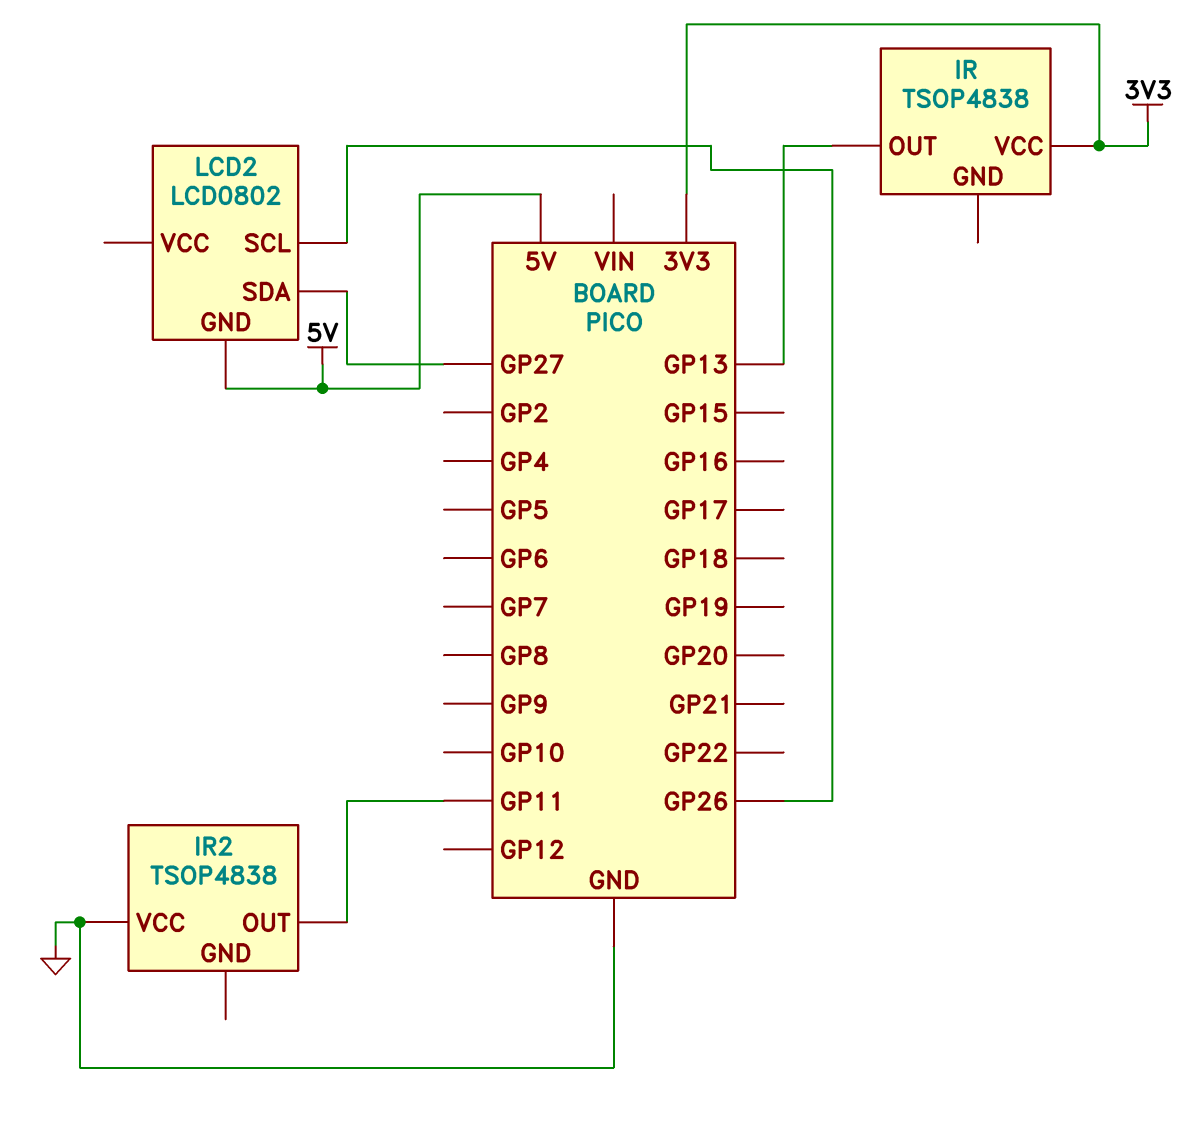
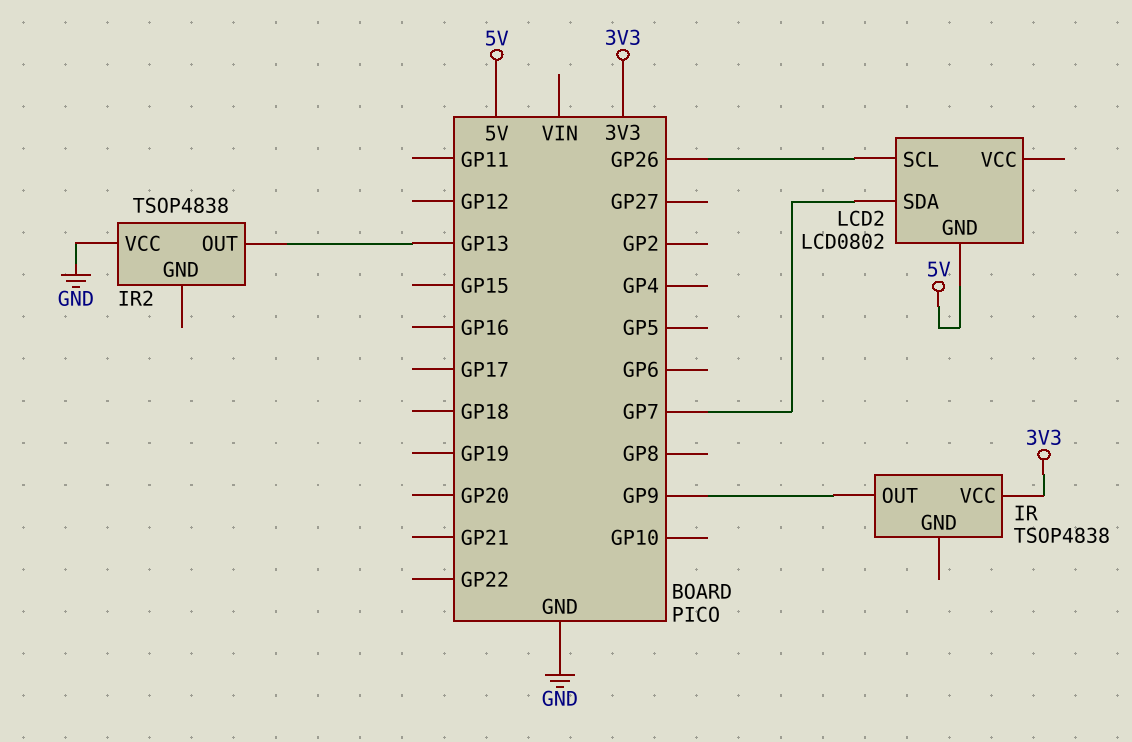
IR pin OUT: GP13 -> GP9
IR2 pin OUT: GP11 -> GP13
LCD2 pin SDA: GP27 -> GP7

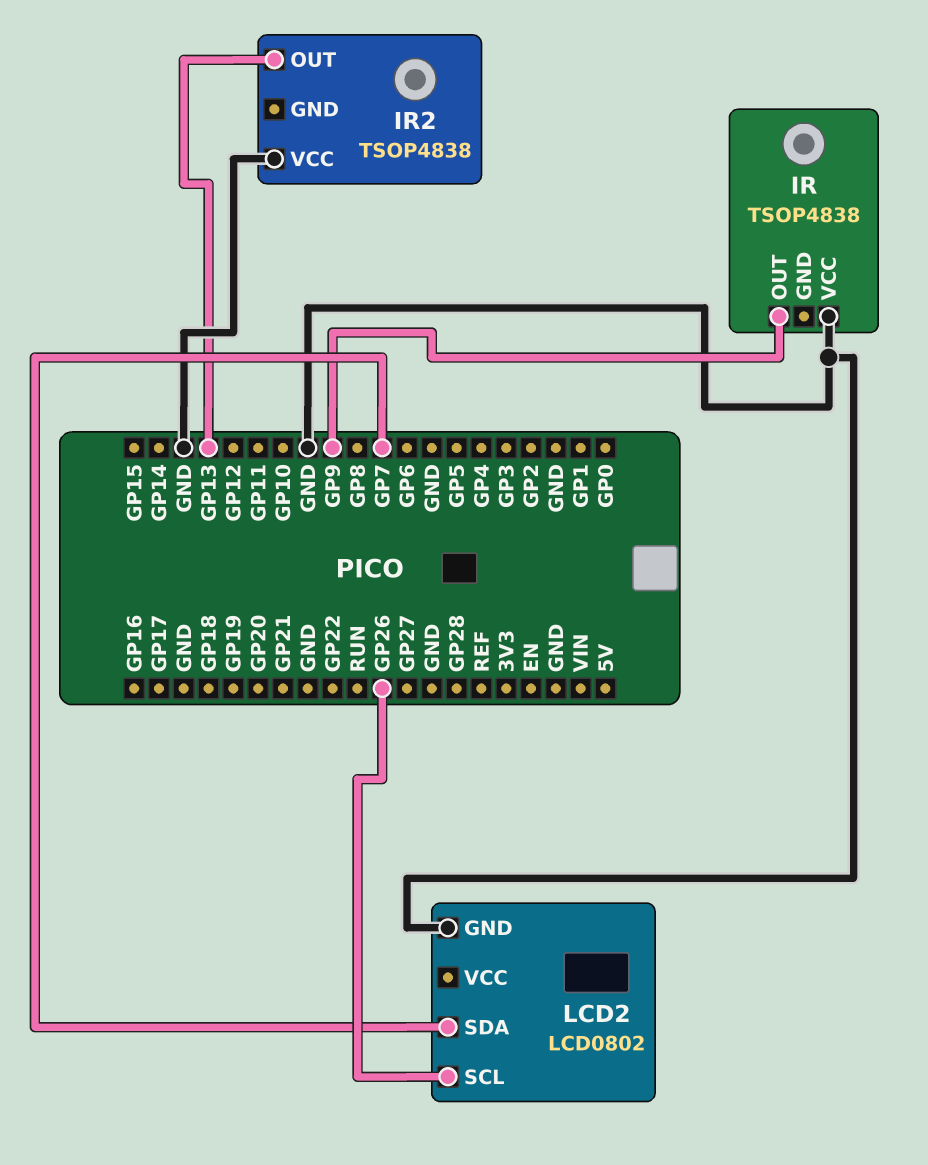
IR pin VCC: 3V3 -> GND
LCD2 pin GND: 5V -> GND

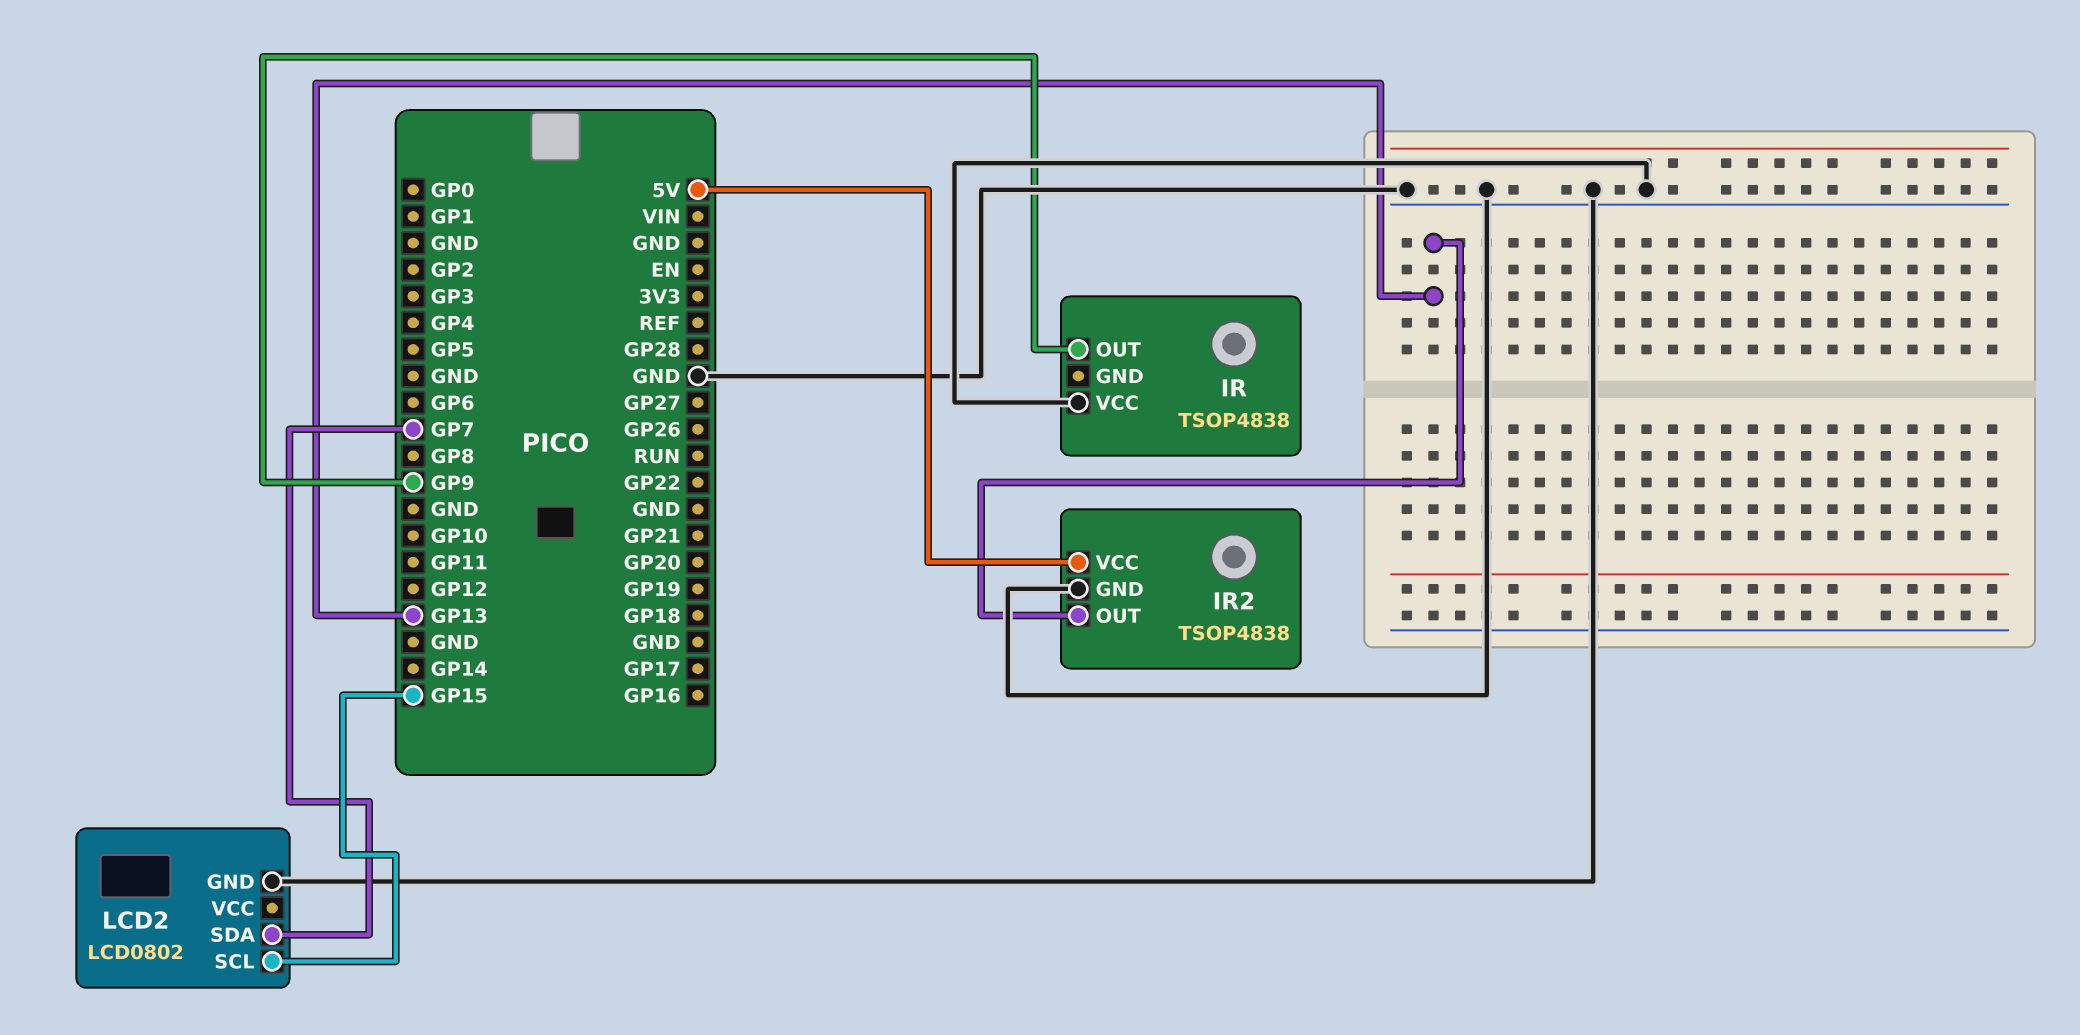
IR2 pin GND: none -> GND
IR2 pin VCC: GND -> 5V
LCD2 pin SCL: GP26 -> GP15

